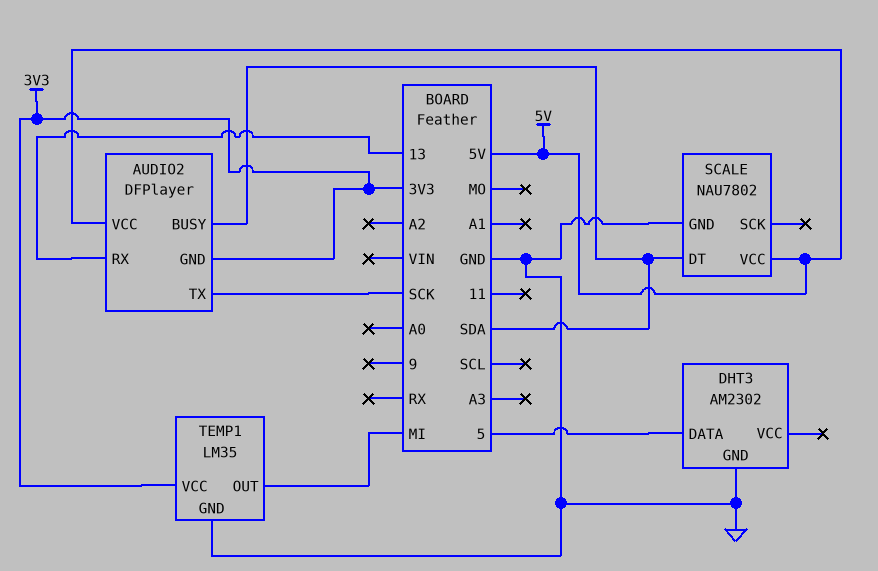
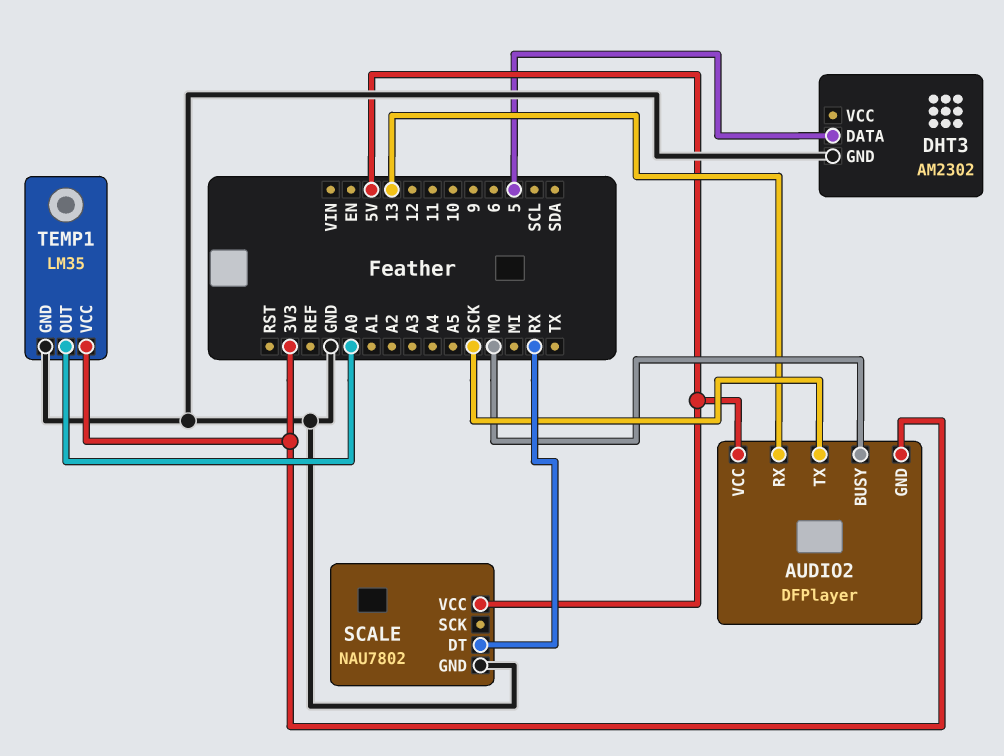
AUDIO2 pin BUSY: SDA -> MO
SCALE pin DT: SDA -> RX
TEMP1 pin OUT: MI -> A0

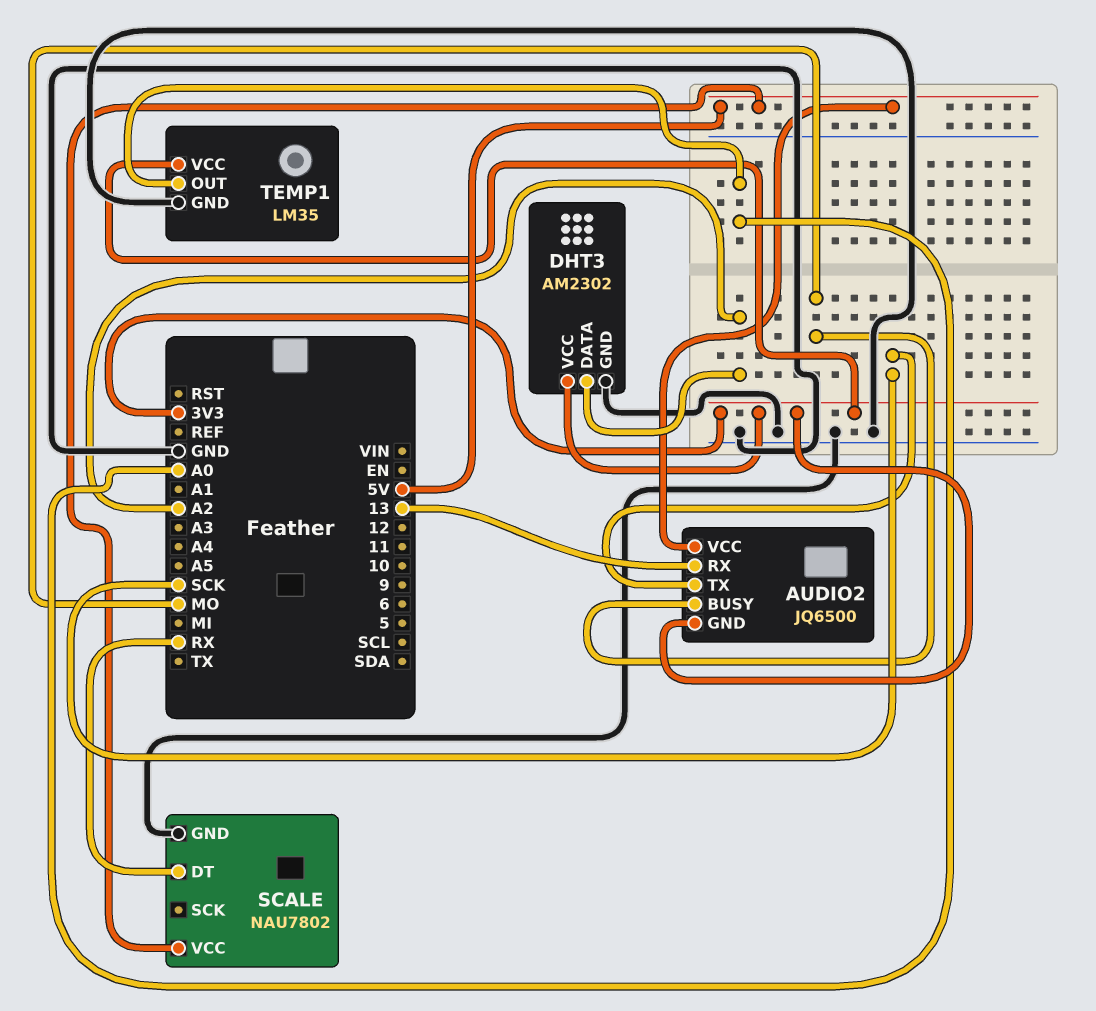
AUDIO2: DFPlayer -> JQ6500
DHT3 pin DATA: 5 -> A2
DHT3 pin VCC: none -> 3V3

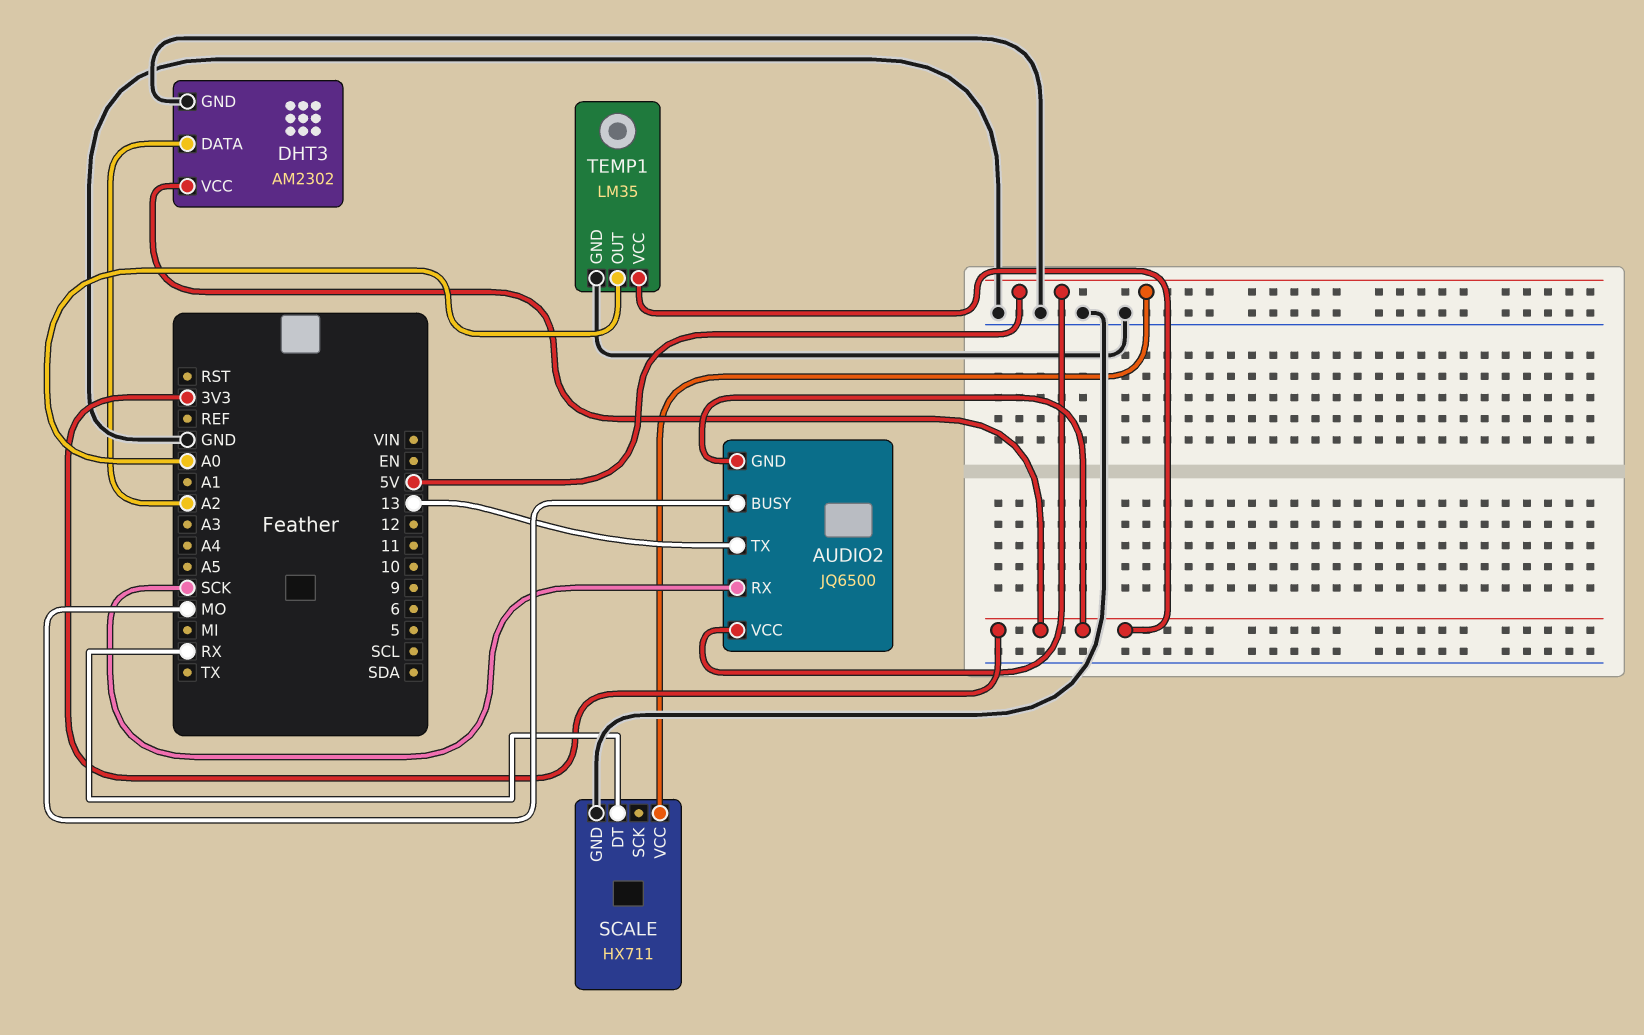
AUDIO2 pin RX: 13 -> SCK
AUDIO2 pin TX: SCK -> 13
SCALE: NAU7802 -> HX711

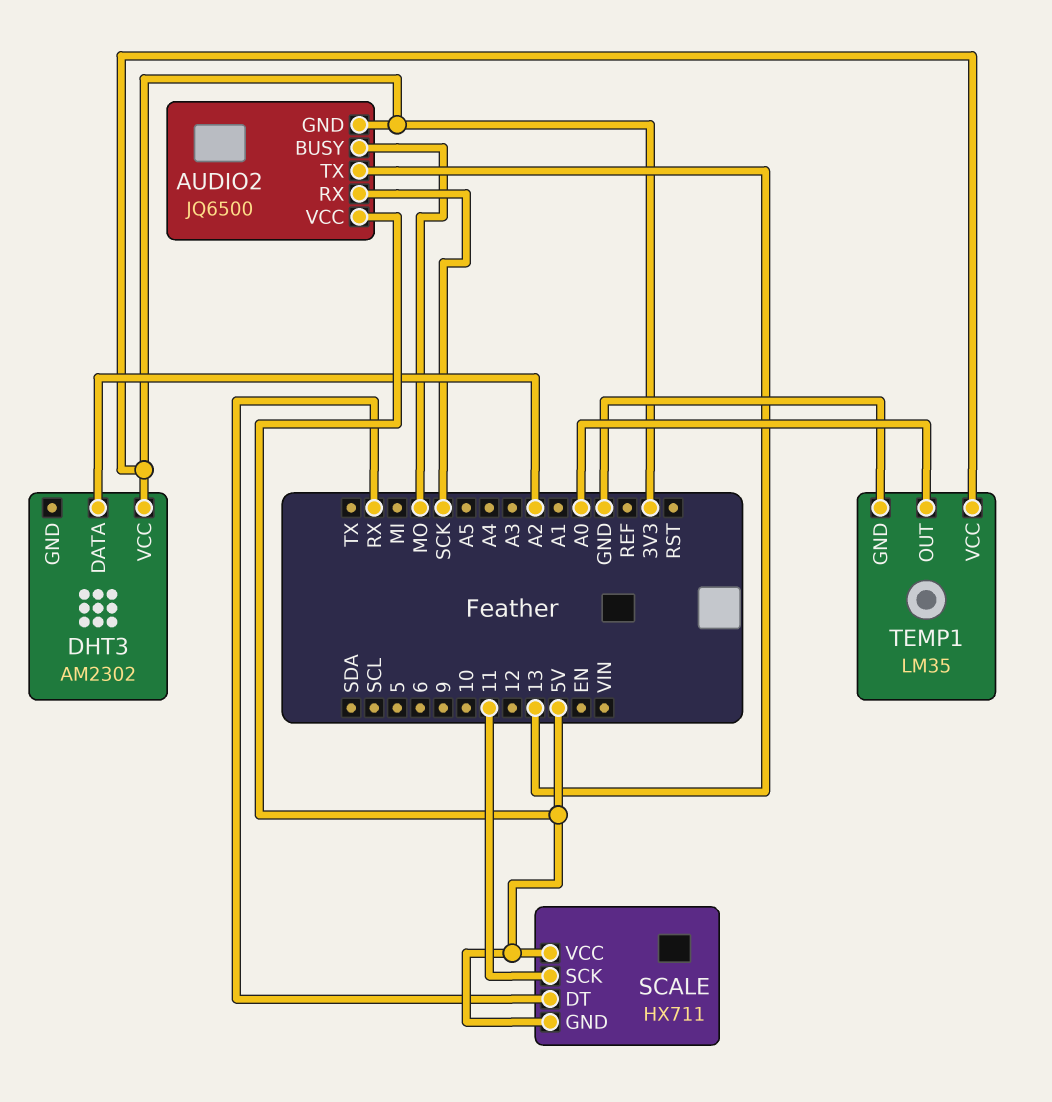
DHT3 pin GND: GND -> none
SCALE pin GND: GND -> 5V
SCALE pin SCK: none -> 11

